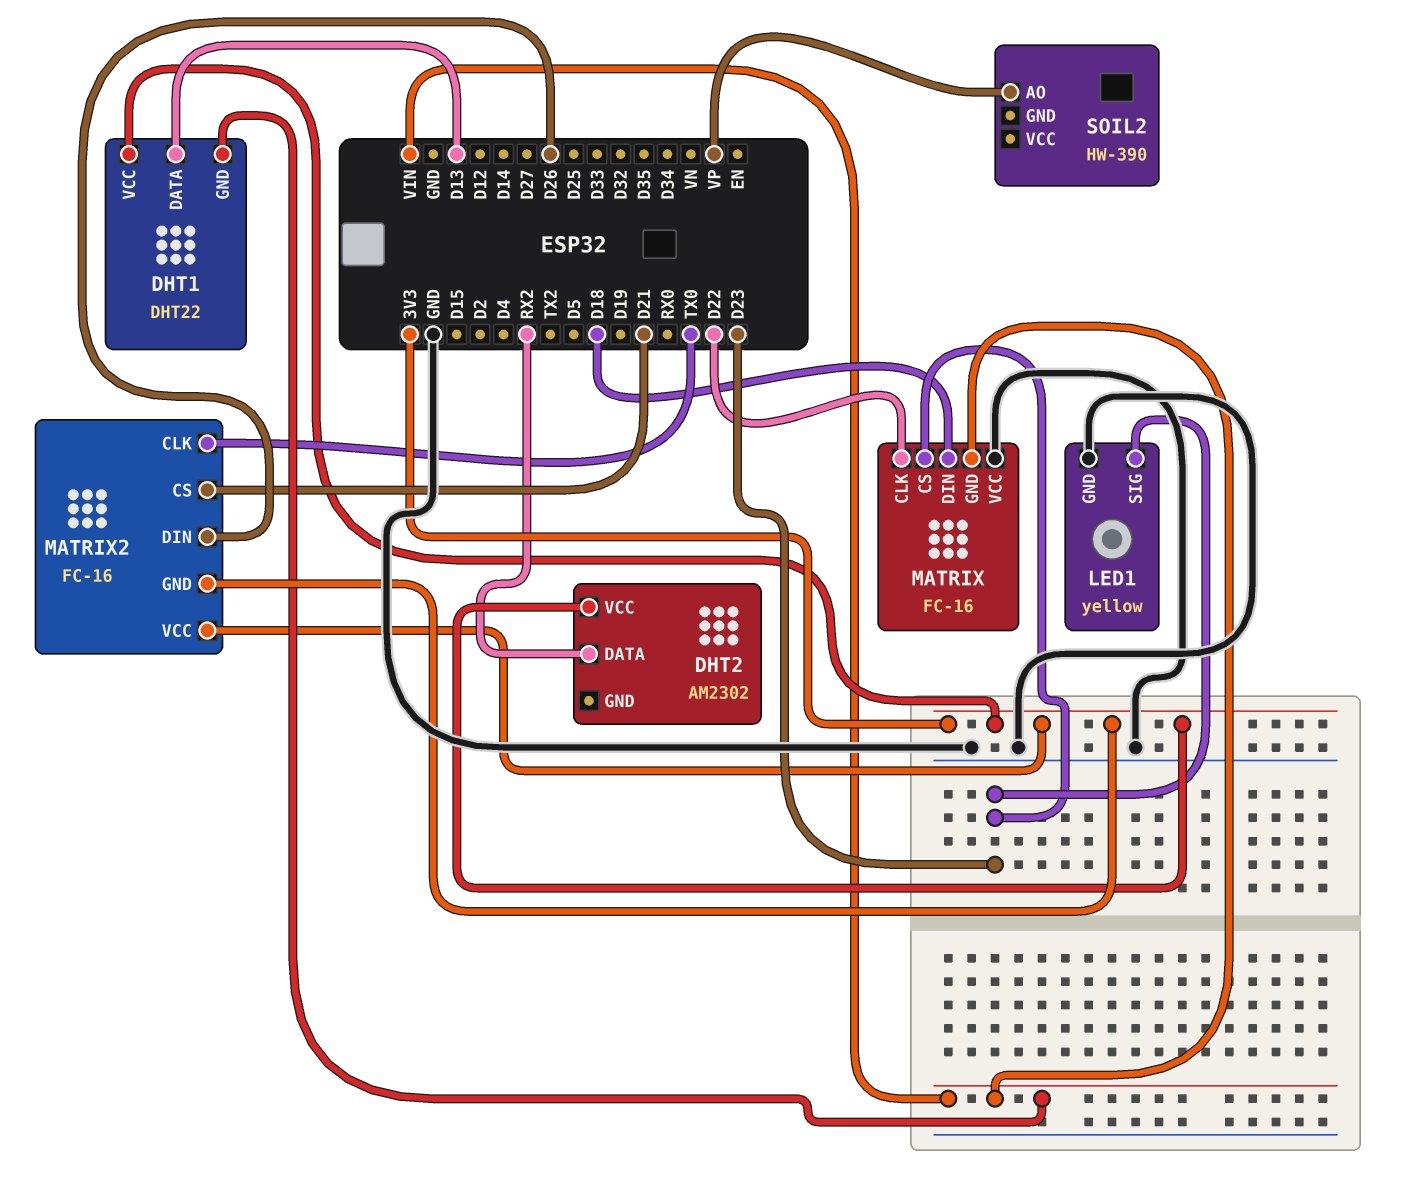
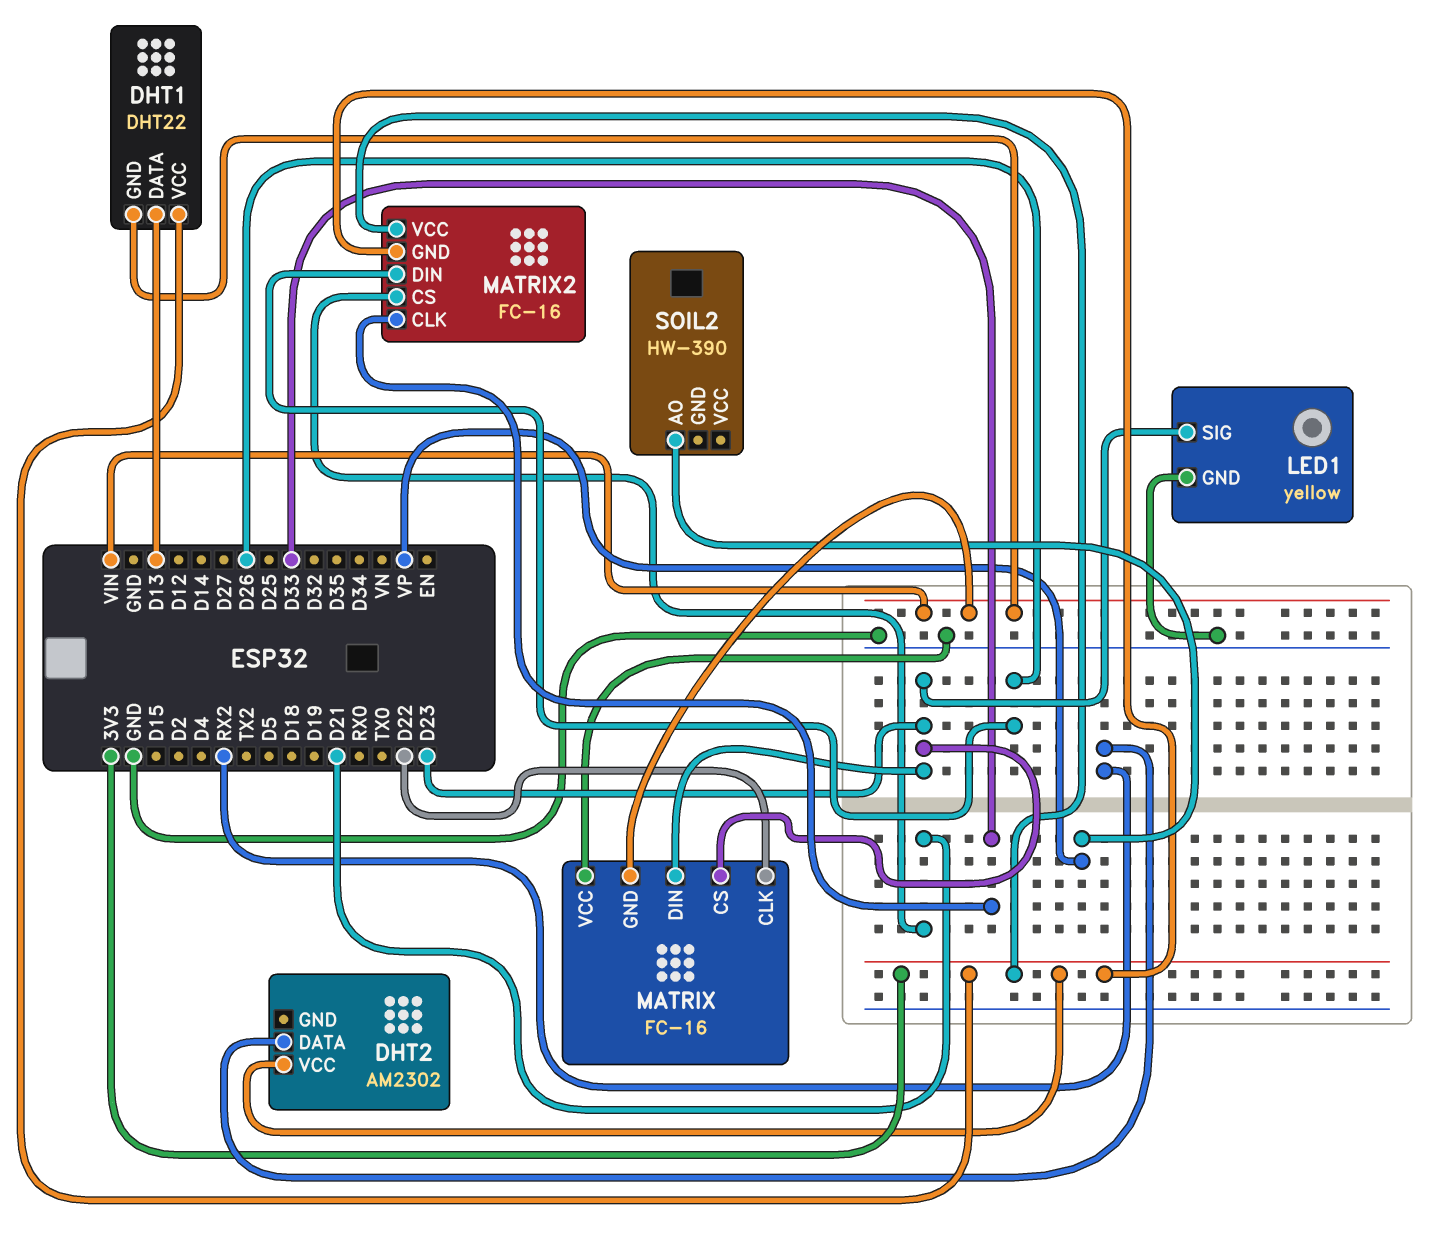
MATRIX pin DIN: D18 -> D23
MATRIX2 pin CLK: TX0 -> D33

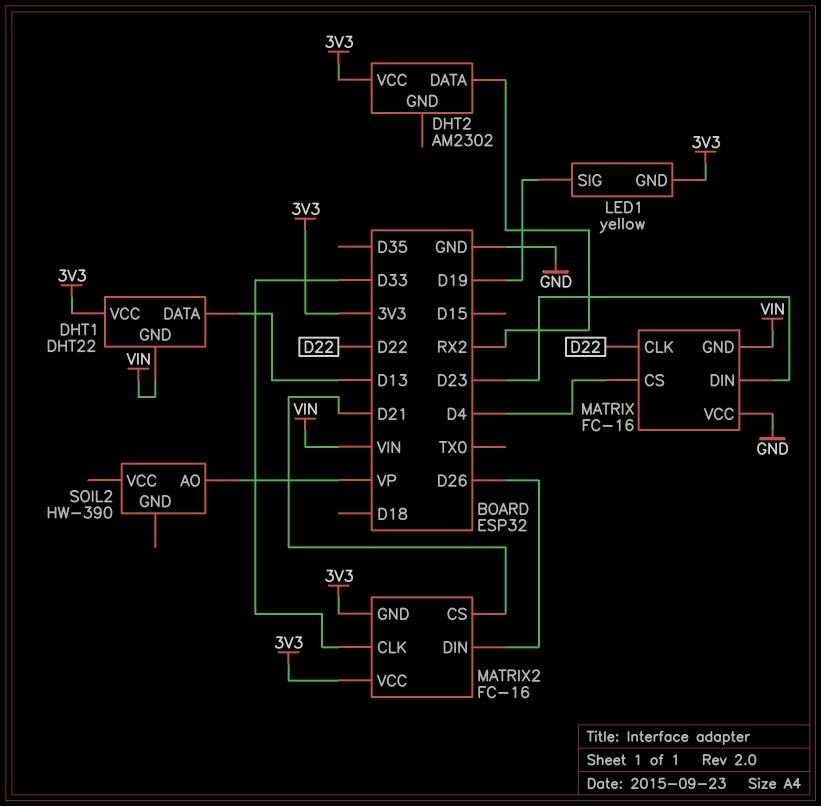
LED1 pin GND: GND -> 3V3
LED1 pin SIG: D23 -> D19
MATRIX pin CS: D23 -> D4

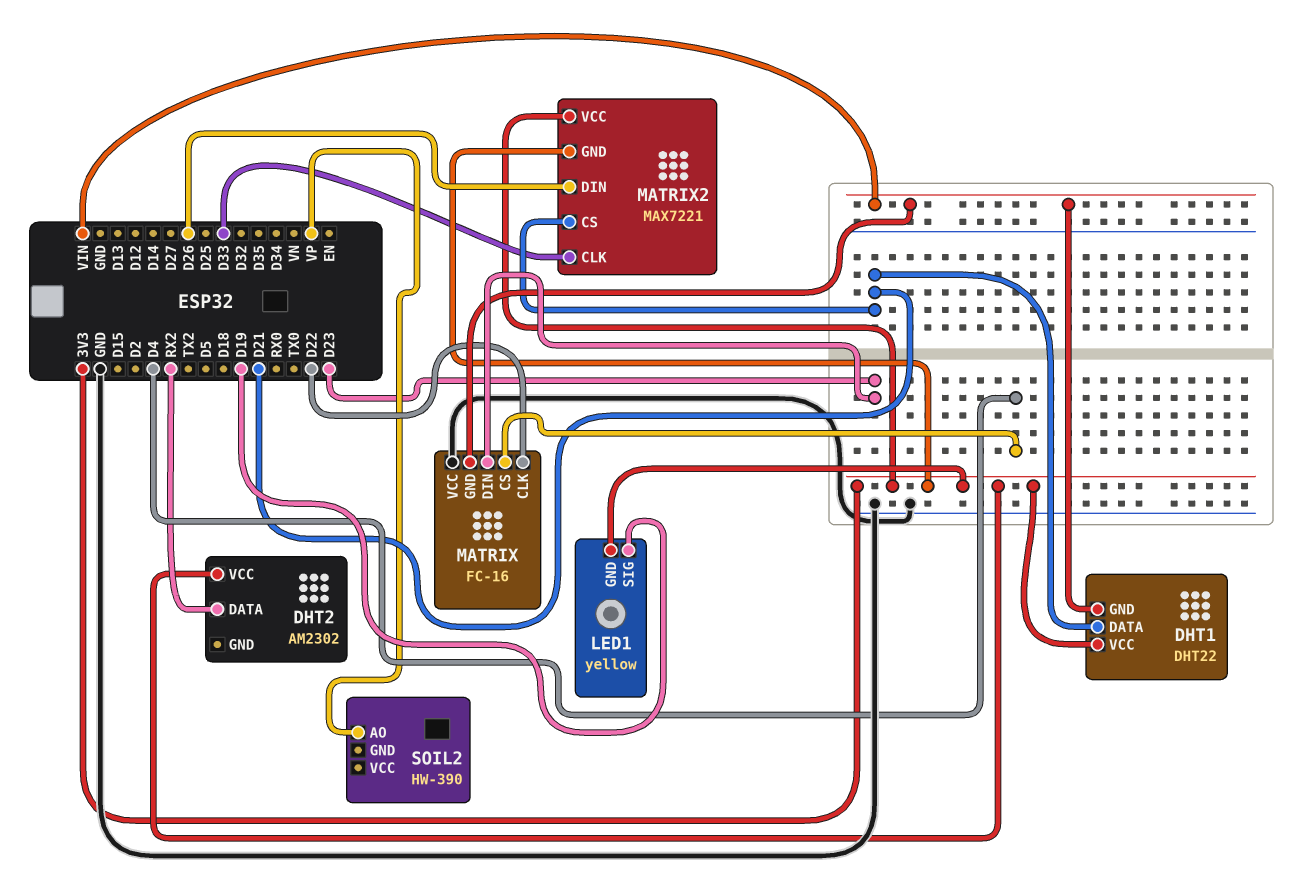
DHT1 pin DATA: D13 -> D21
MATRIX2: FC-16 -> MAX7221

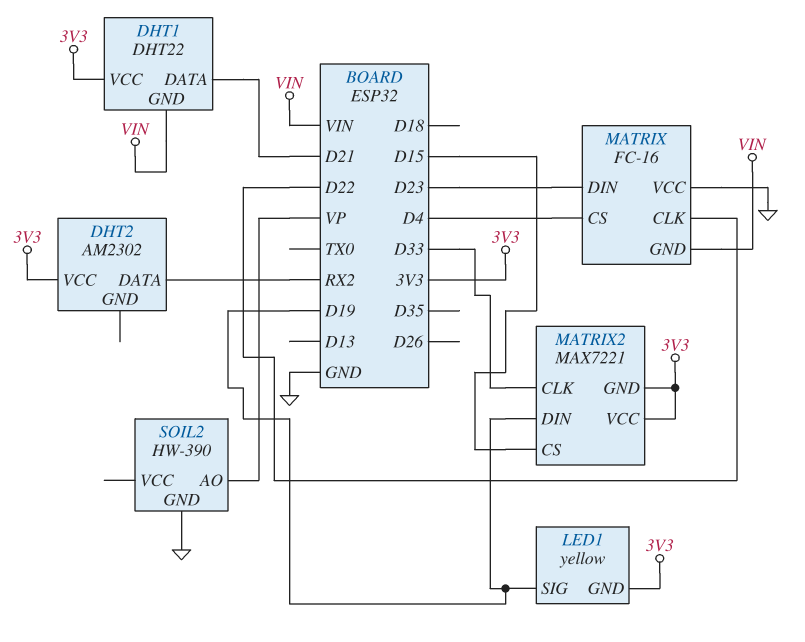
MATRIX2 pin CS: D21 -> D15
MATRIX2 pin DIN: D26 -> D19
SOIL2 pin GND: none -> GND

